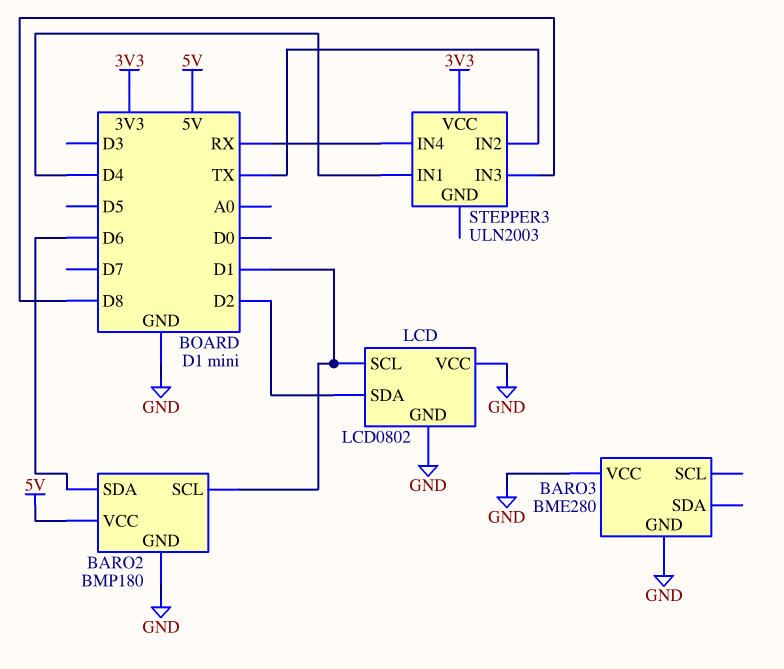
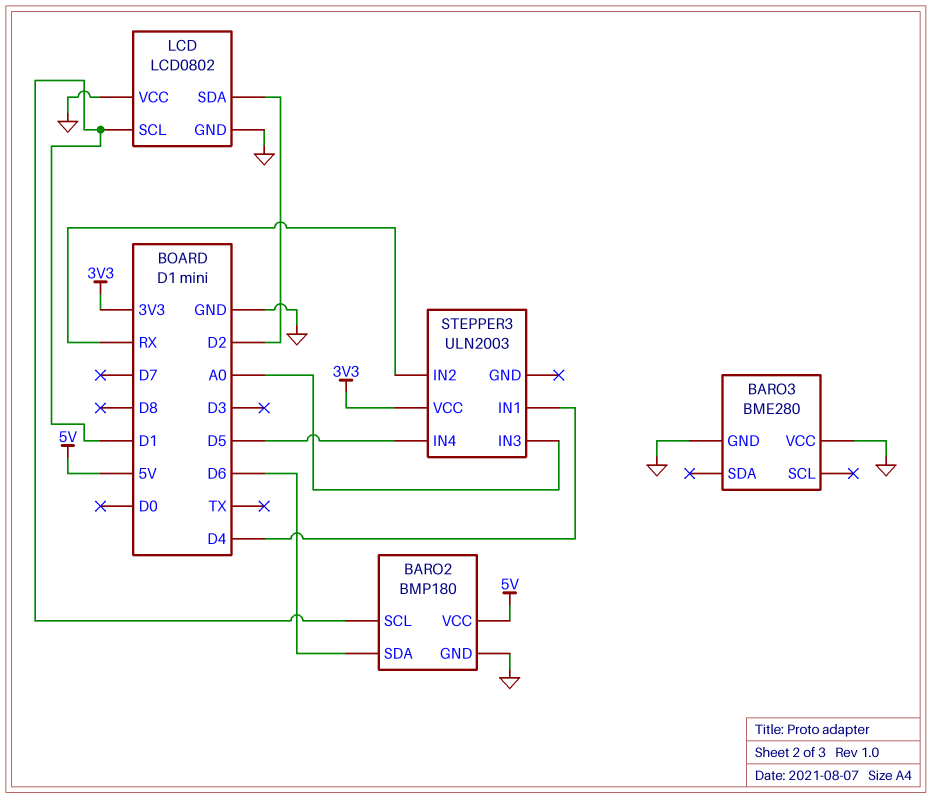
STEPPER3 pin IN2: TX -> RX
STEPPER3 pin IN3: D8 -> A0
STEPPER3 pin IN4: RX -> D5

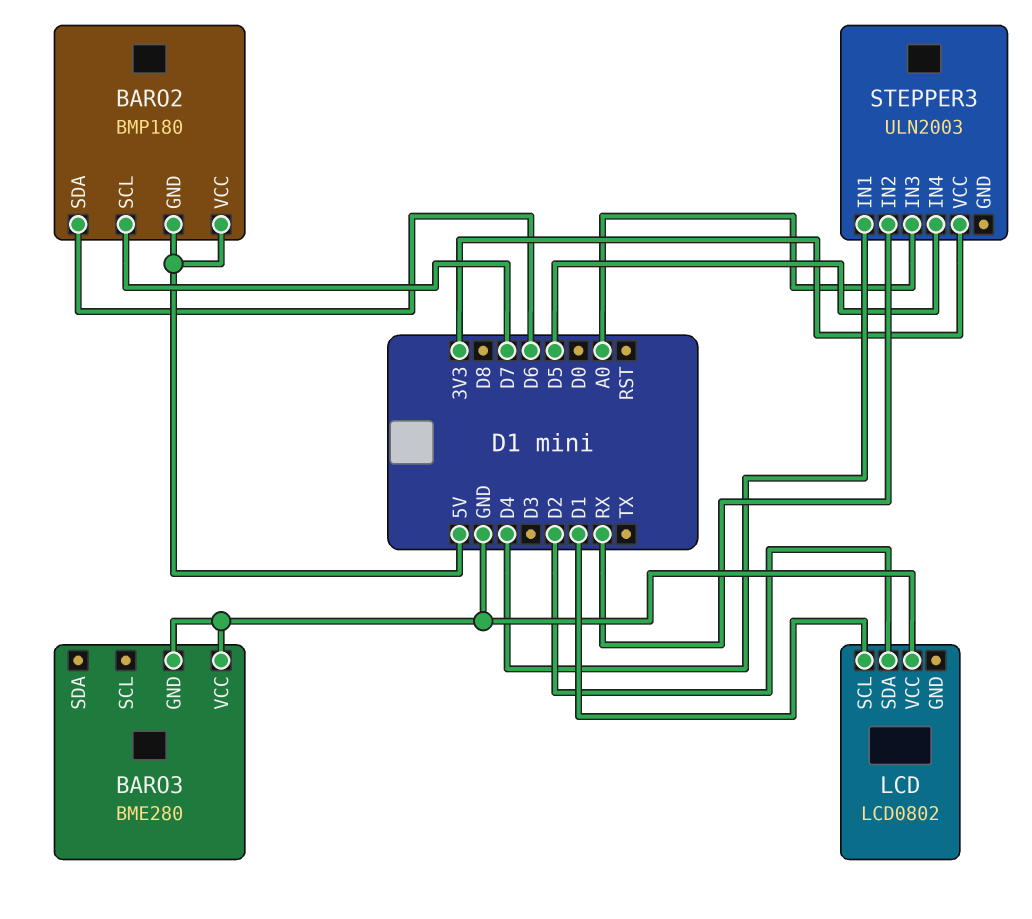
BARO2 pin GND: GND -> 5V
BARO2 pin SCL: D1 -> D7
LCD pin GND: GND -> none

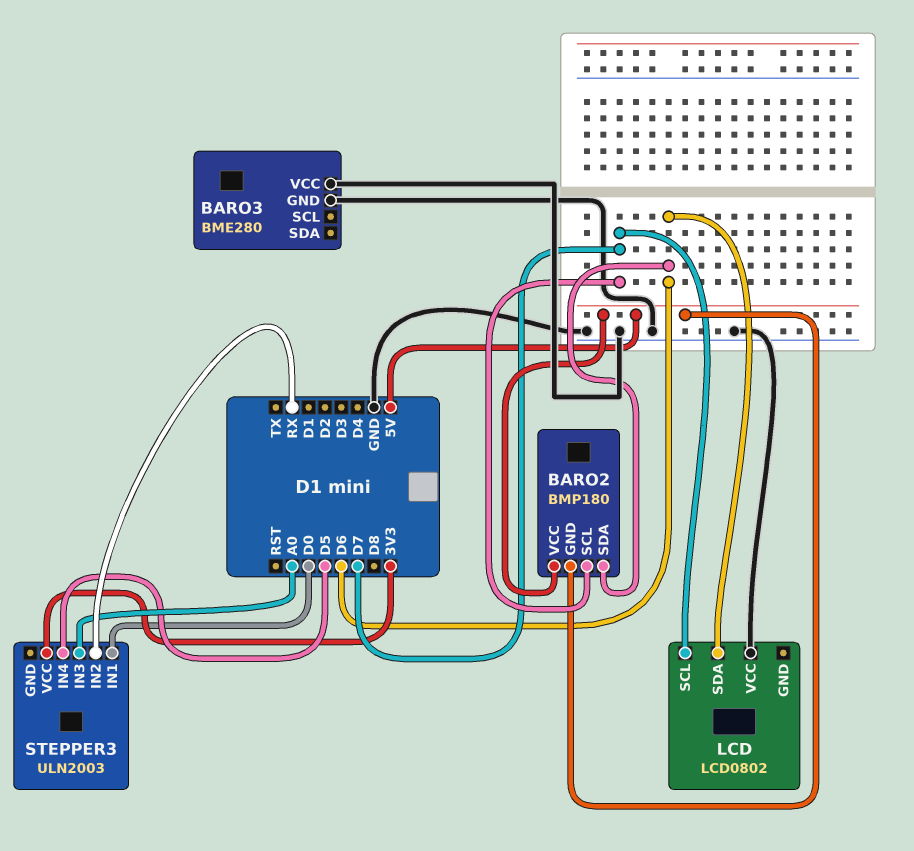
LCD pin SCL: D1 -> D7
LCD pin SDA: D2 -> D6
STEPPER3 pin IN1: D4 -> D0

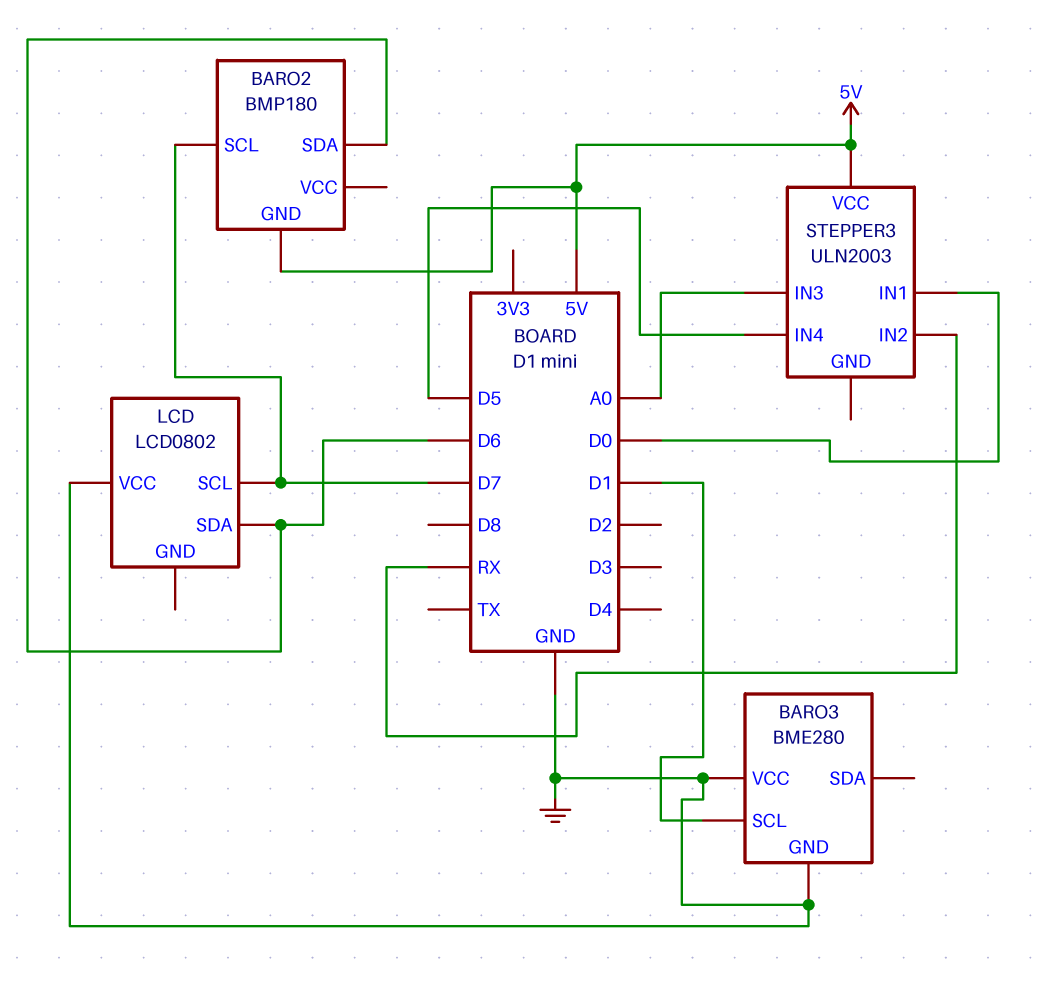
BARO2 pin VCC: 5V -> none
BARO3 pin SCL: none -> D1
STEPPER3 pin VCC: 3V3 -> 5V

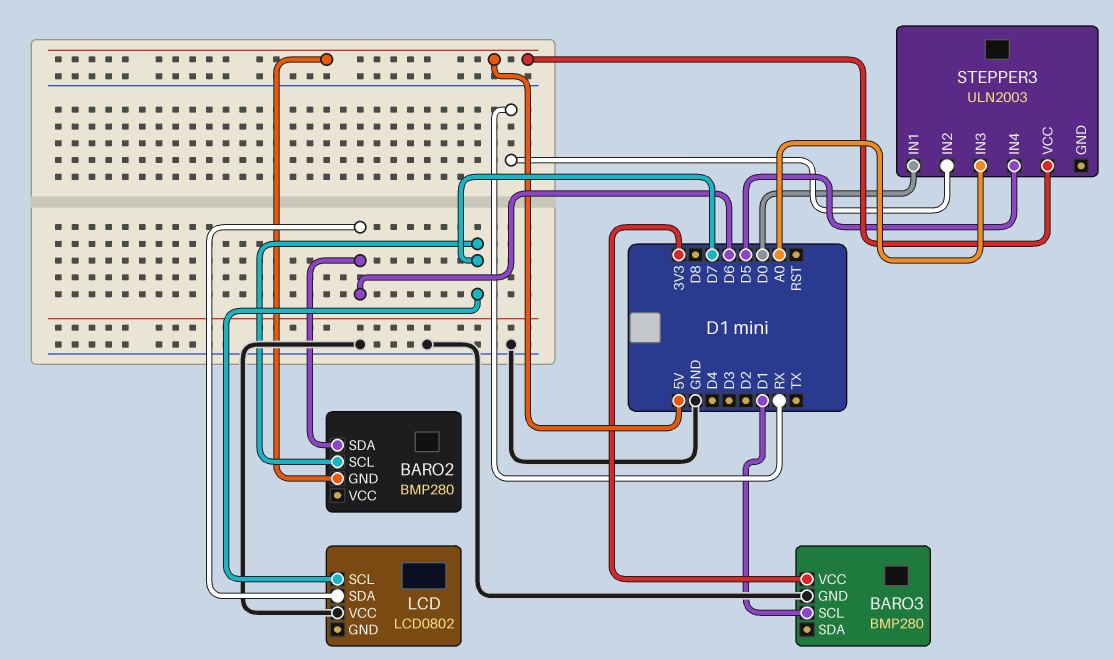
BARO2: BMP180 -> BMP280
BARO3: BME280 -> BMP280
BARO3 pin VCC: GND -> 3V3

